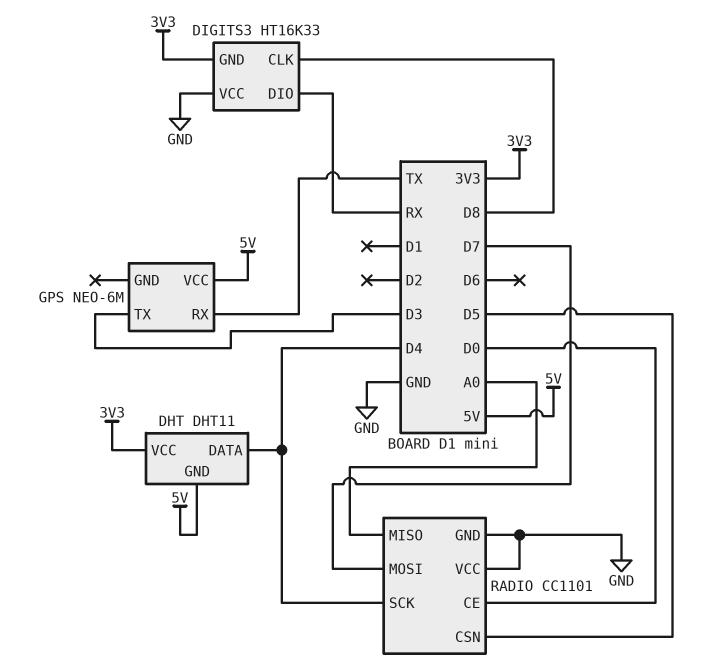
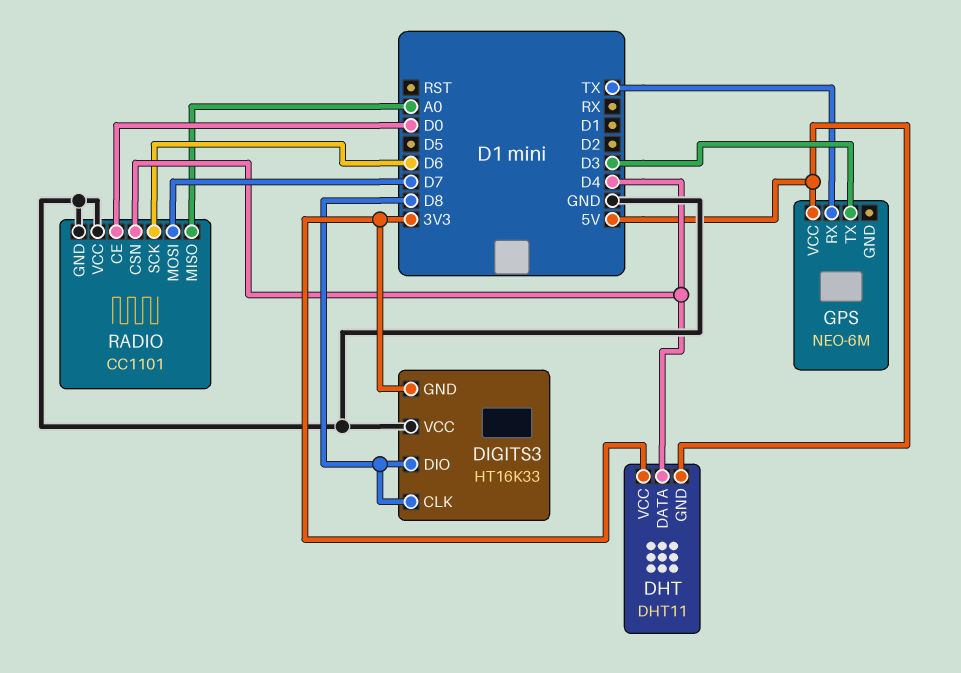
DIGITS3 pin DIO: RX -> D8
RADIO pin CSN: D5 -> D4
RADIO pin SCK: D4 -> D6

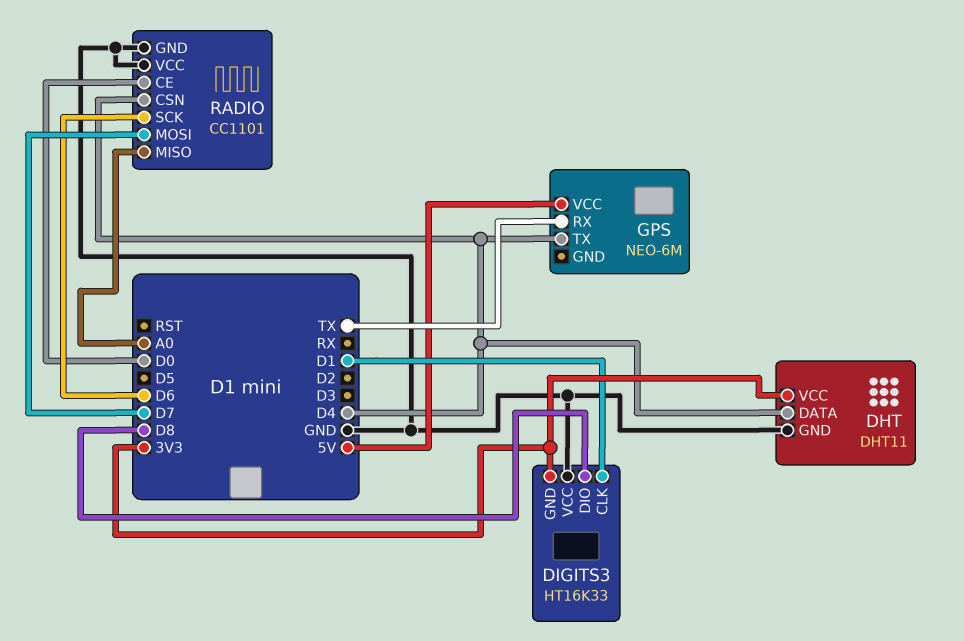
DHT pin GND: 5V -> GND
DIGITS3 pin CLK: D8 -> D1
GPS pin TX: D3 -> D4

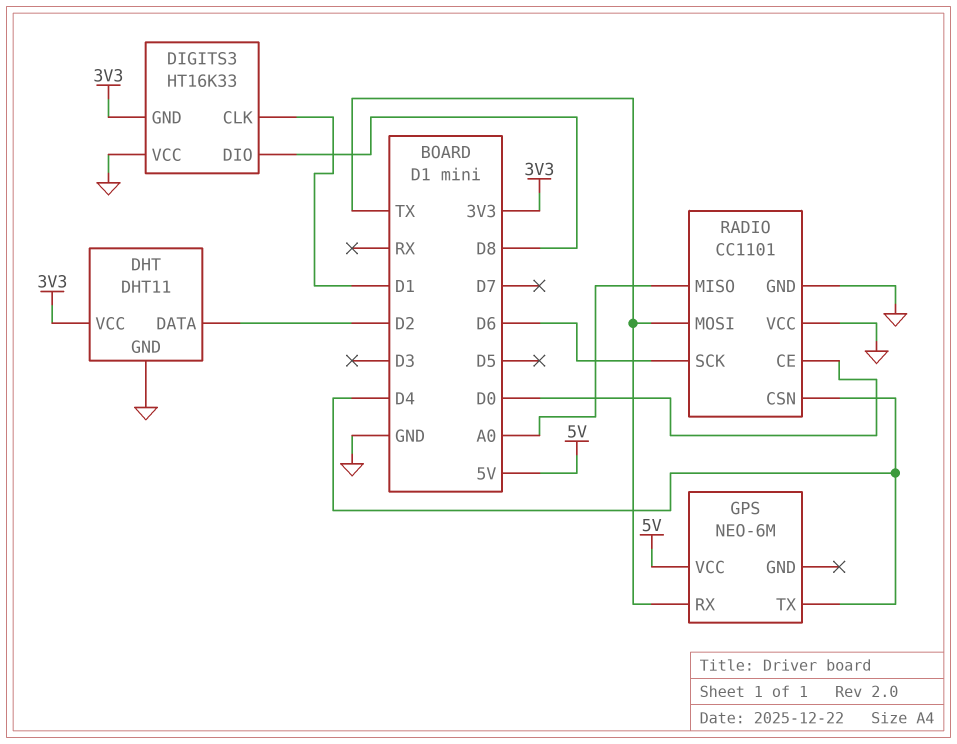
DHT pin DATA: D4 -> D2
RADIO pin MOSI: D7 -> TX

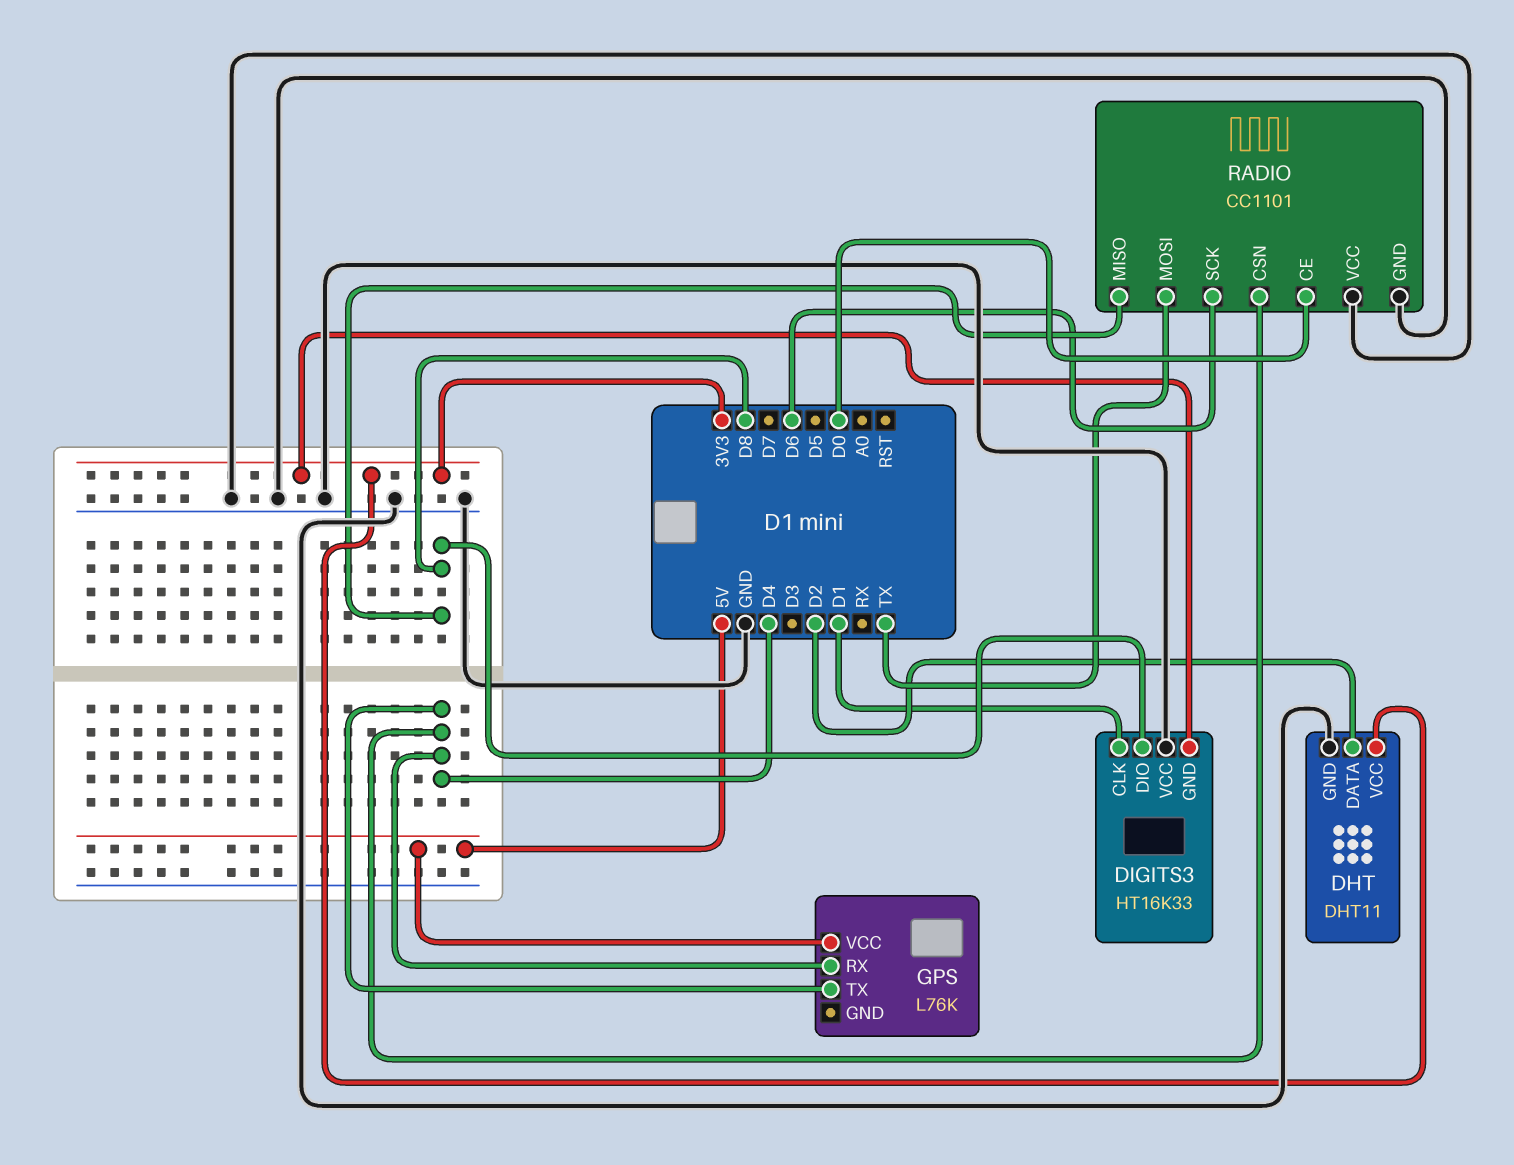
GPS: NEO-6M -> L76K
GPS pin RX: TX -> D4
RADIO pin MISO: A0 -> D8

